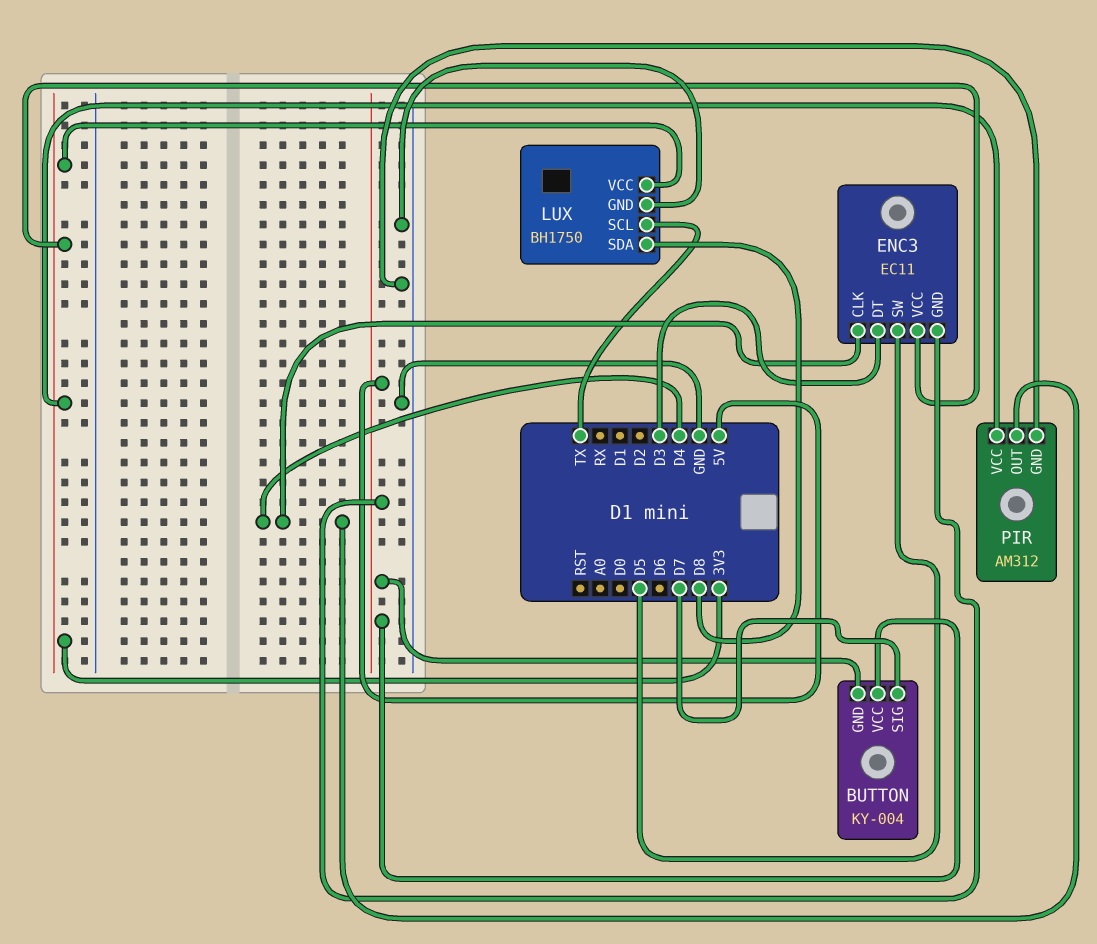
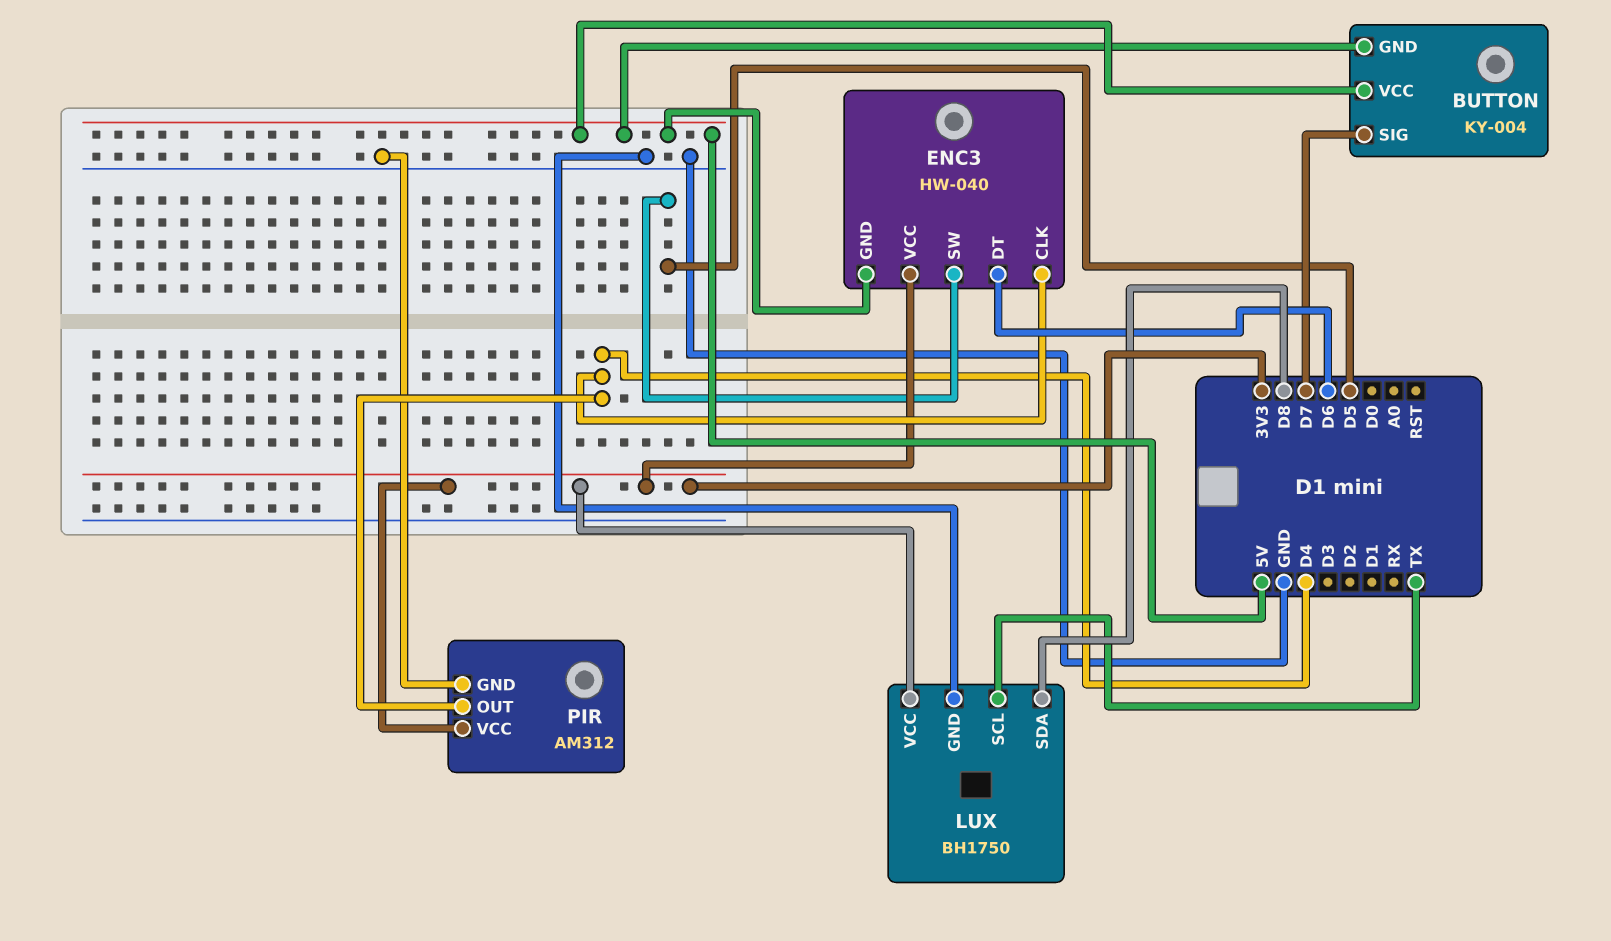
ENC3: EC11 -> HW-040
ENC3 pin DT: D3 -> D6

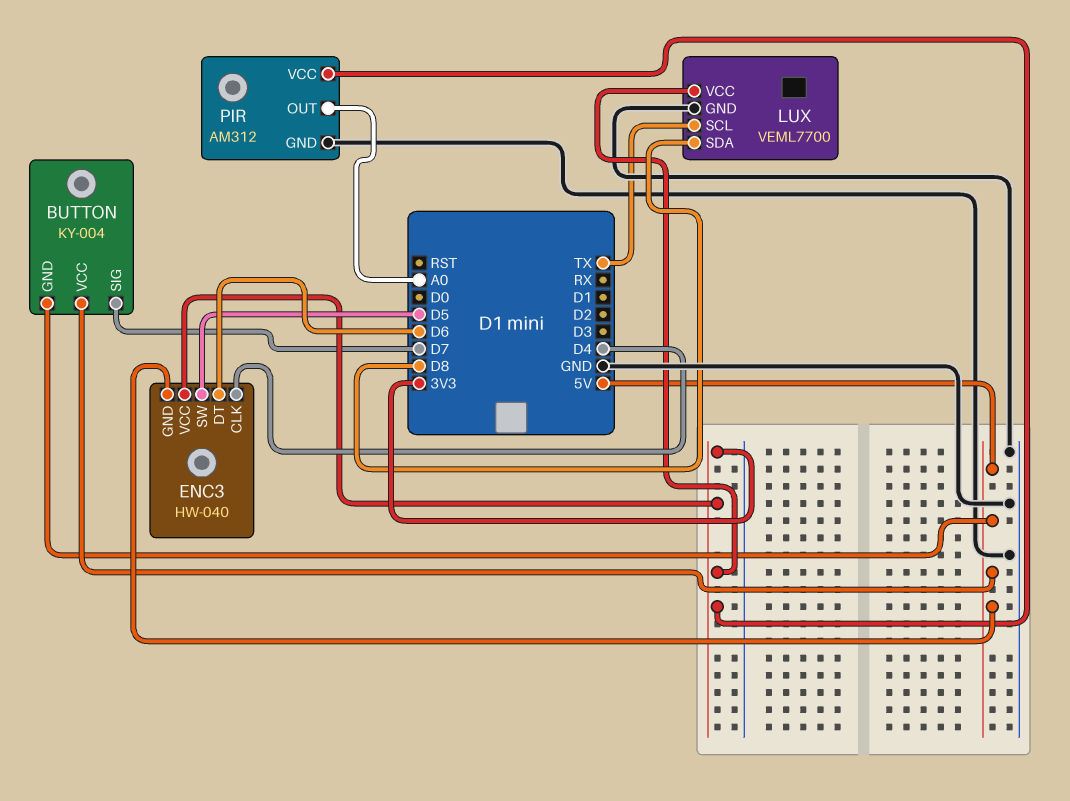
LUX: BH1750 -> VEML7700
PIR pin OUT: D4 -> A0

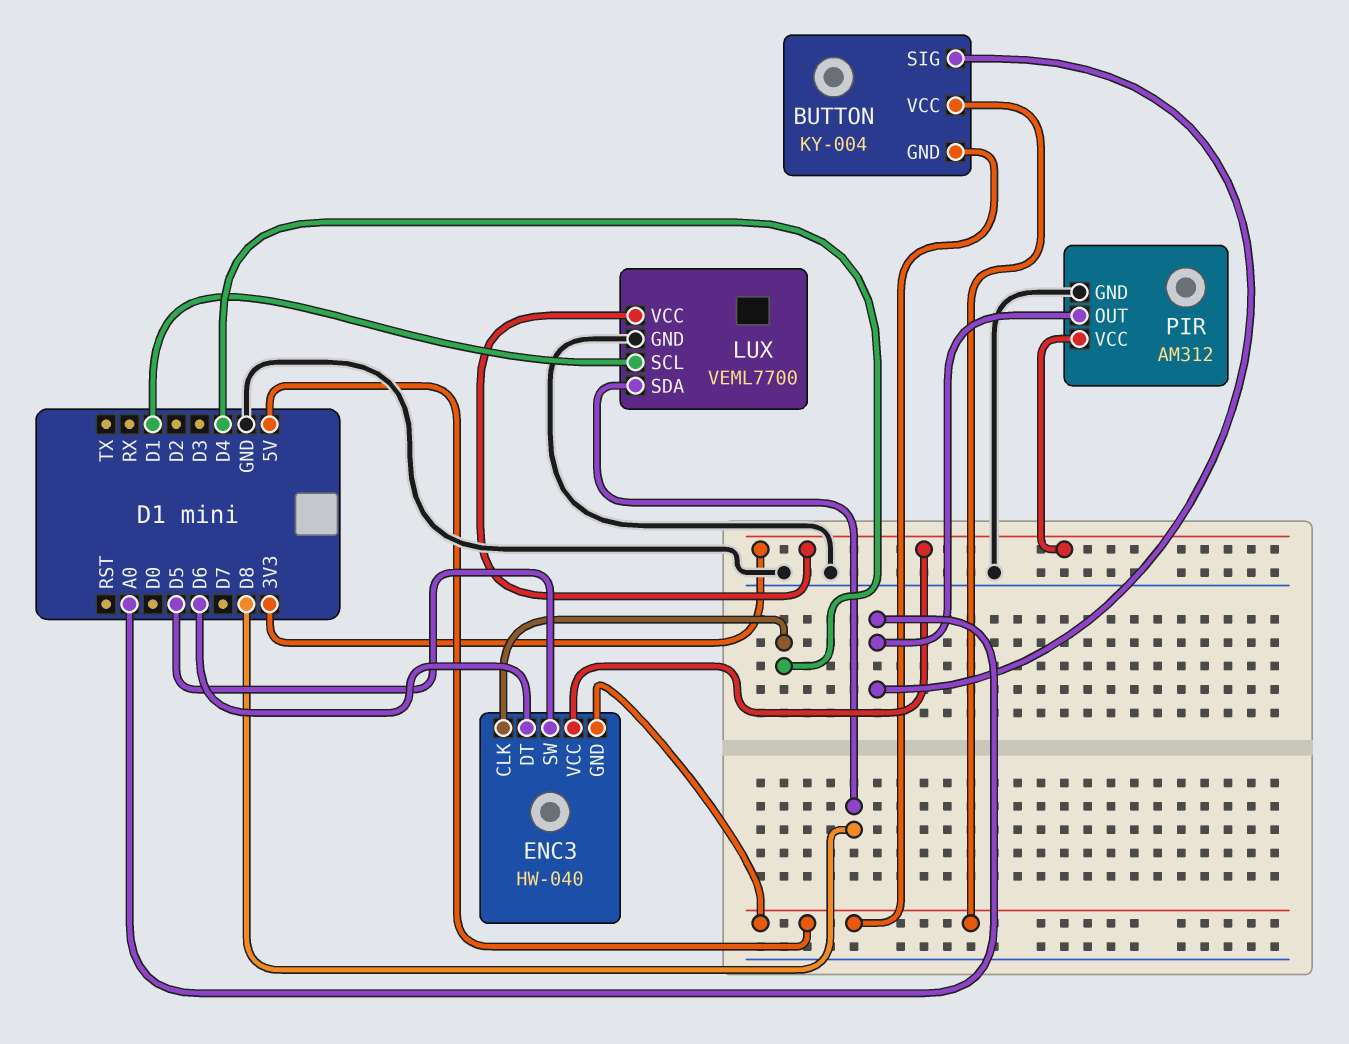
BUTTON pin SIG: D7 -> A0
LUX pin SCL: TX -> D1

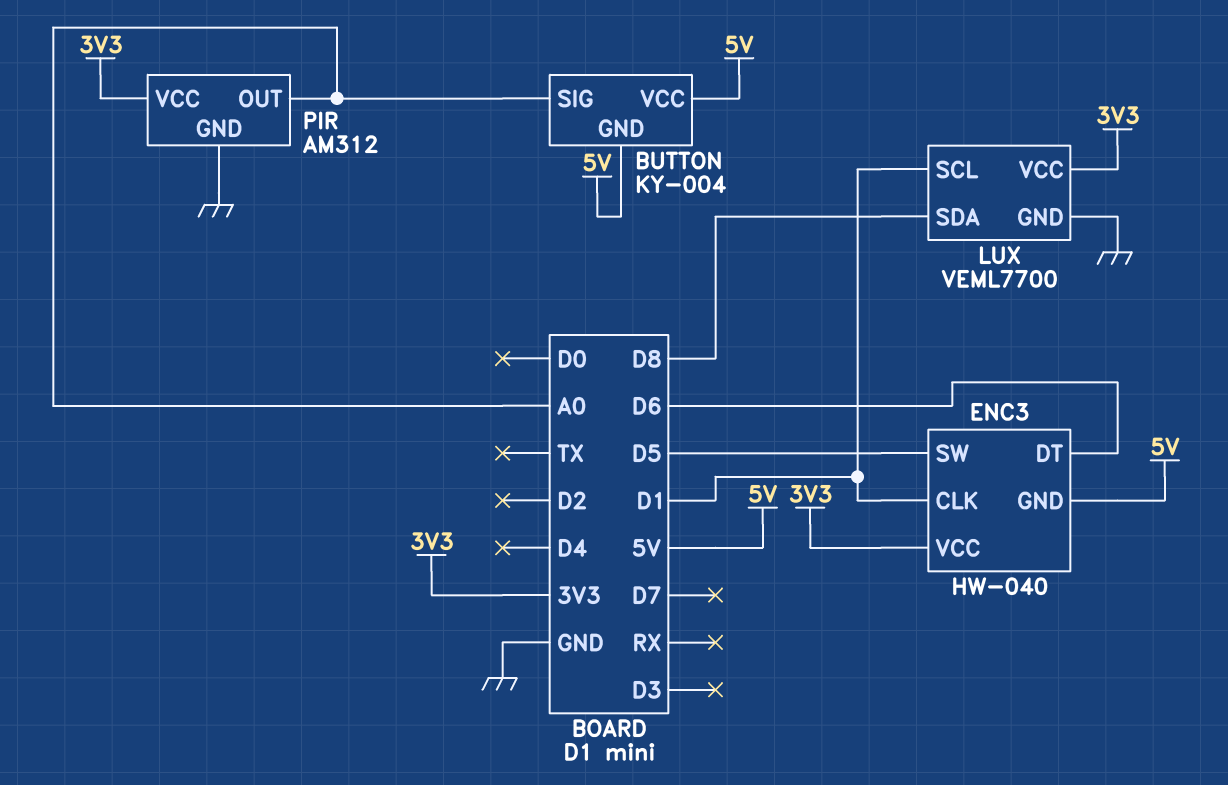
ENC3 pin CLK: D4 -> D1

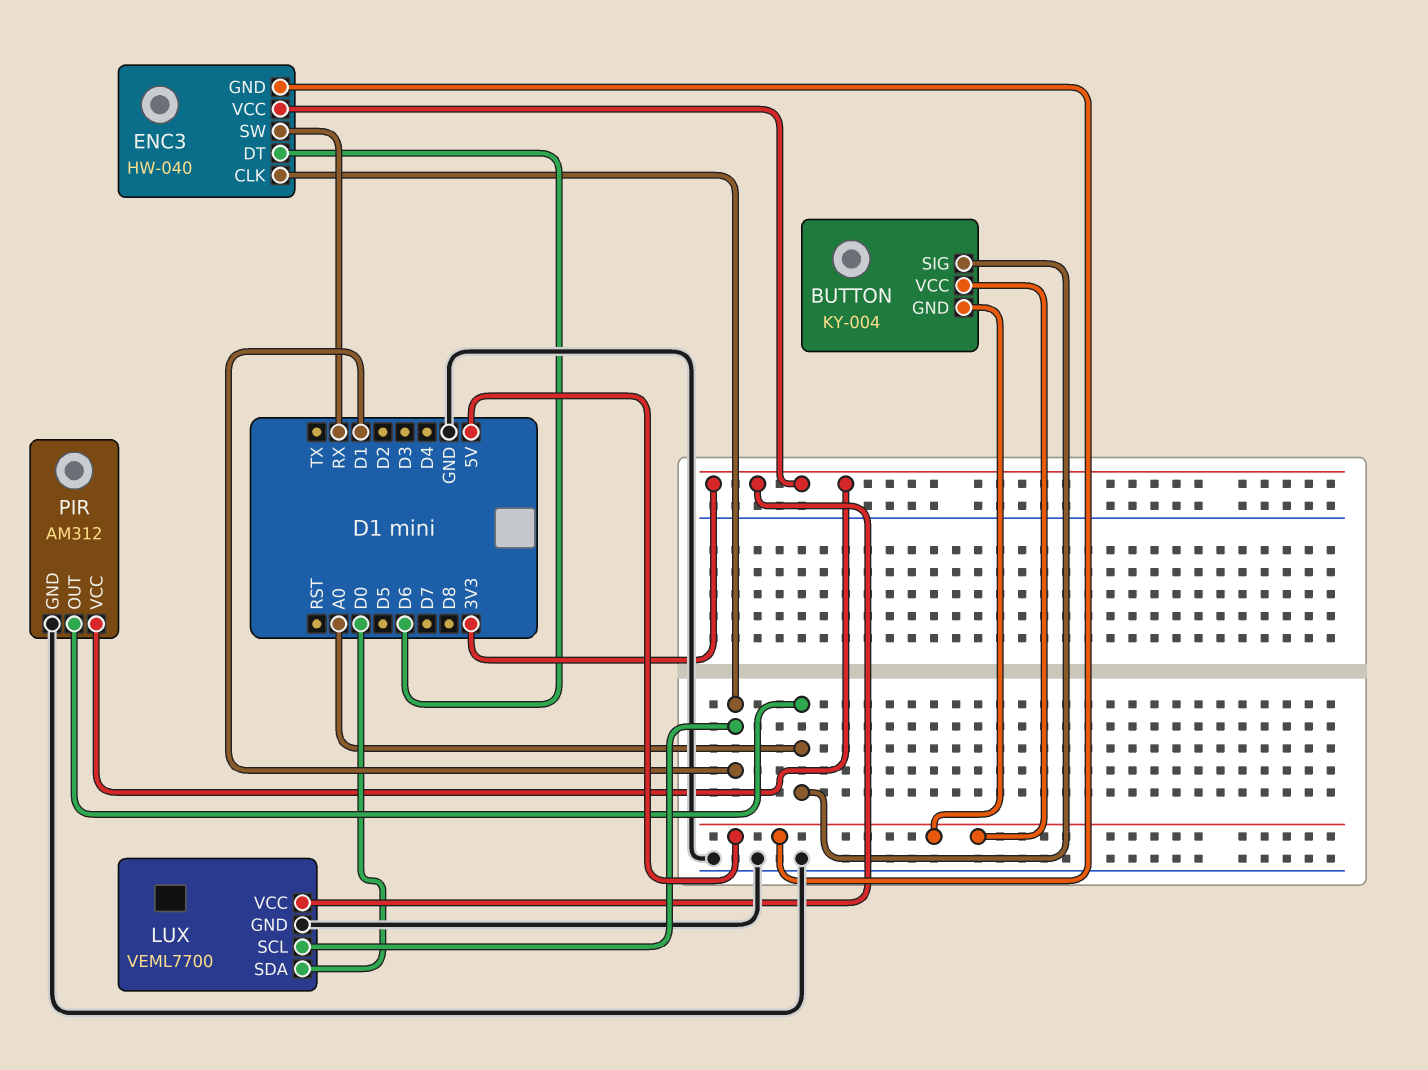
ENC3 pin SW: D5 -> RX
LUX pin SDA: D8 -> D0

